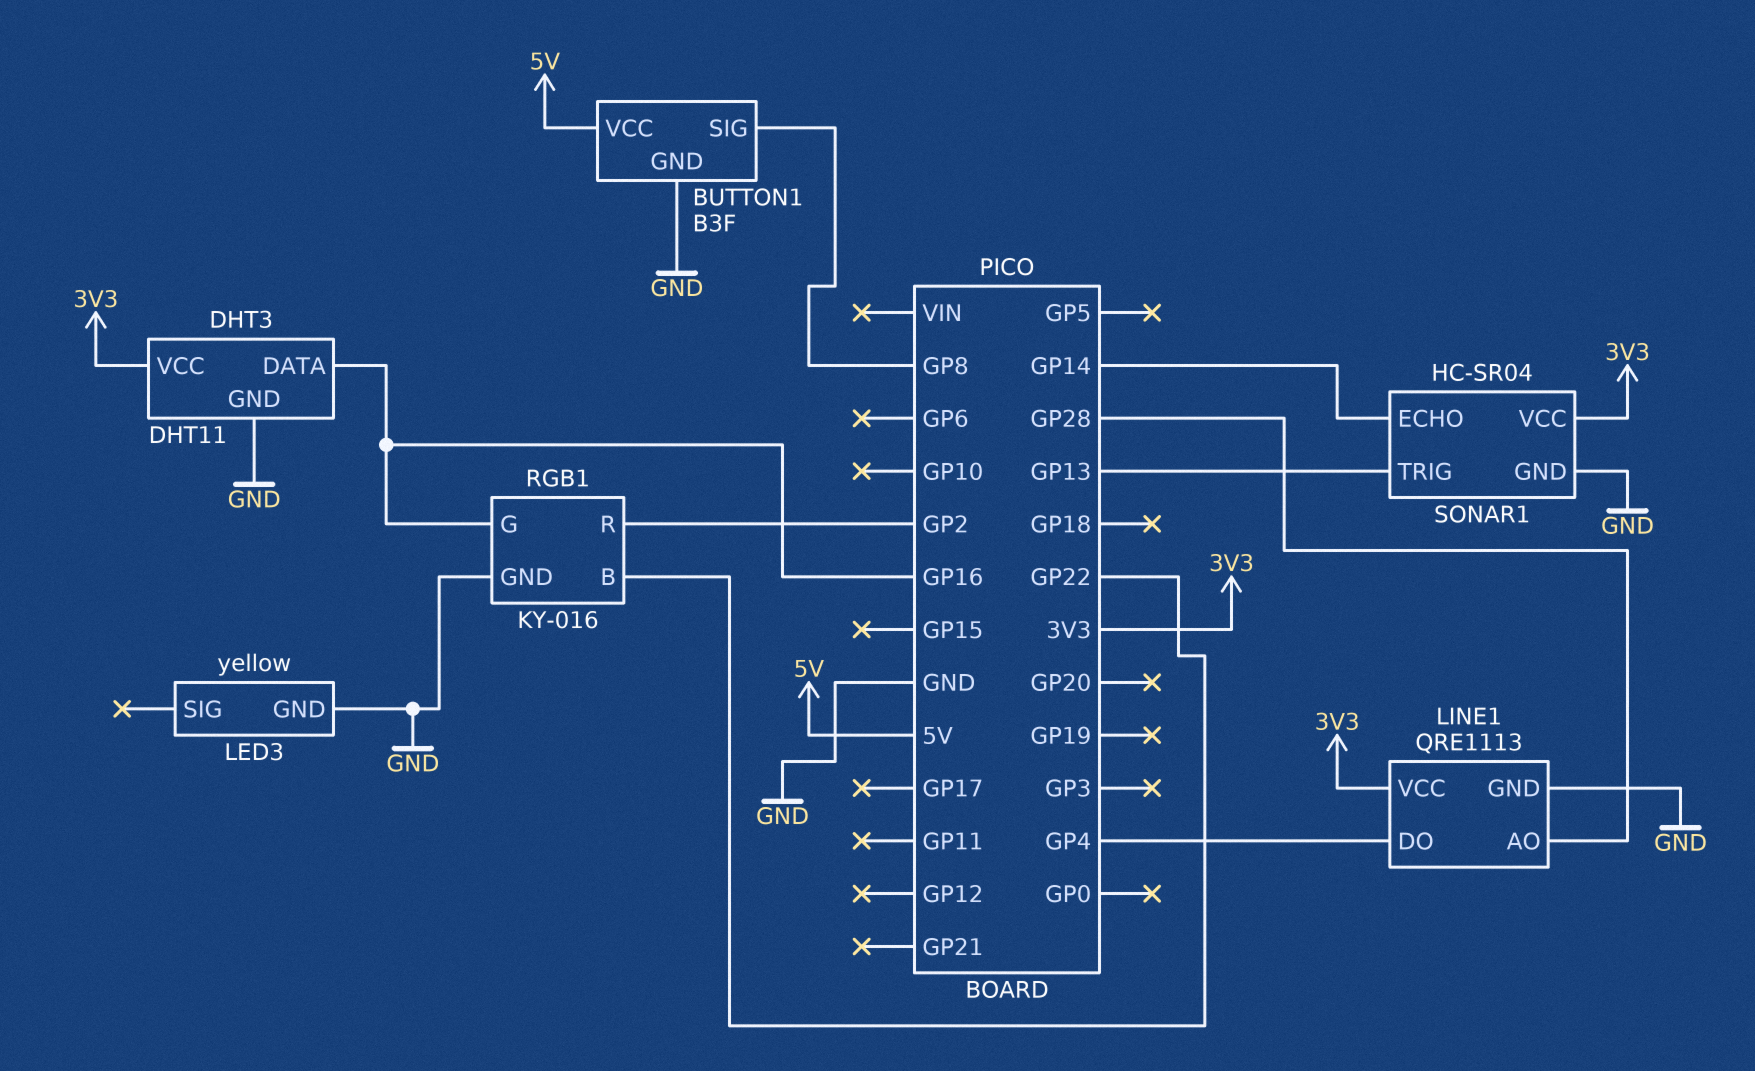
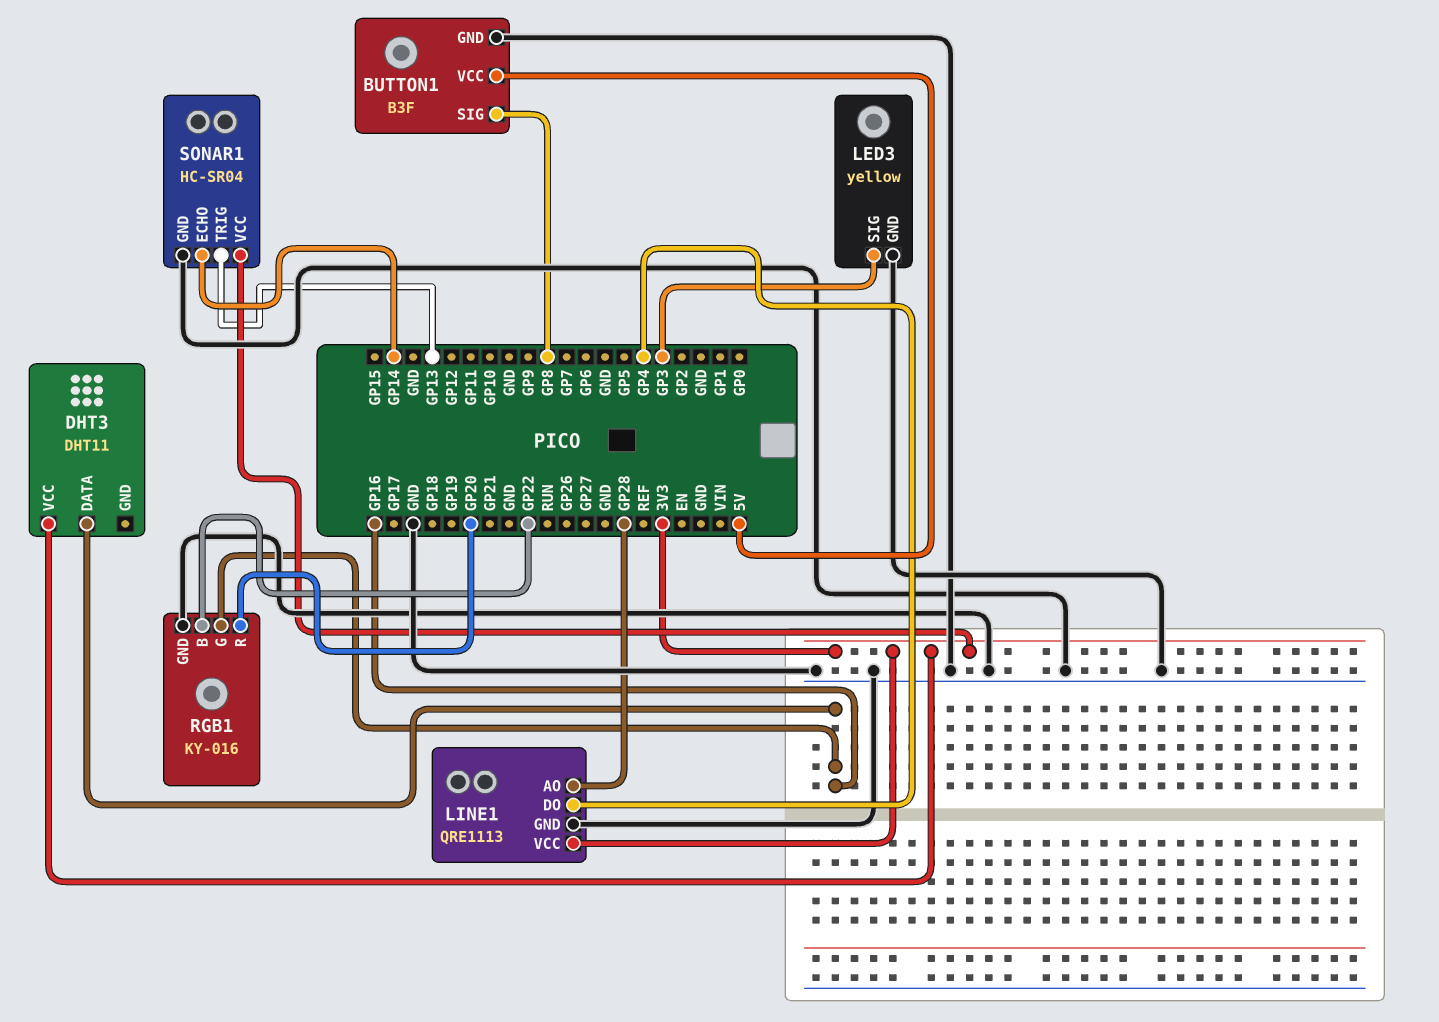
DHT3 pin GND: GND -> none
LED3 pin SIG: none -> GP3
RGB1 pin R: GP2 -> GP20

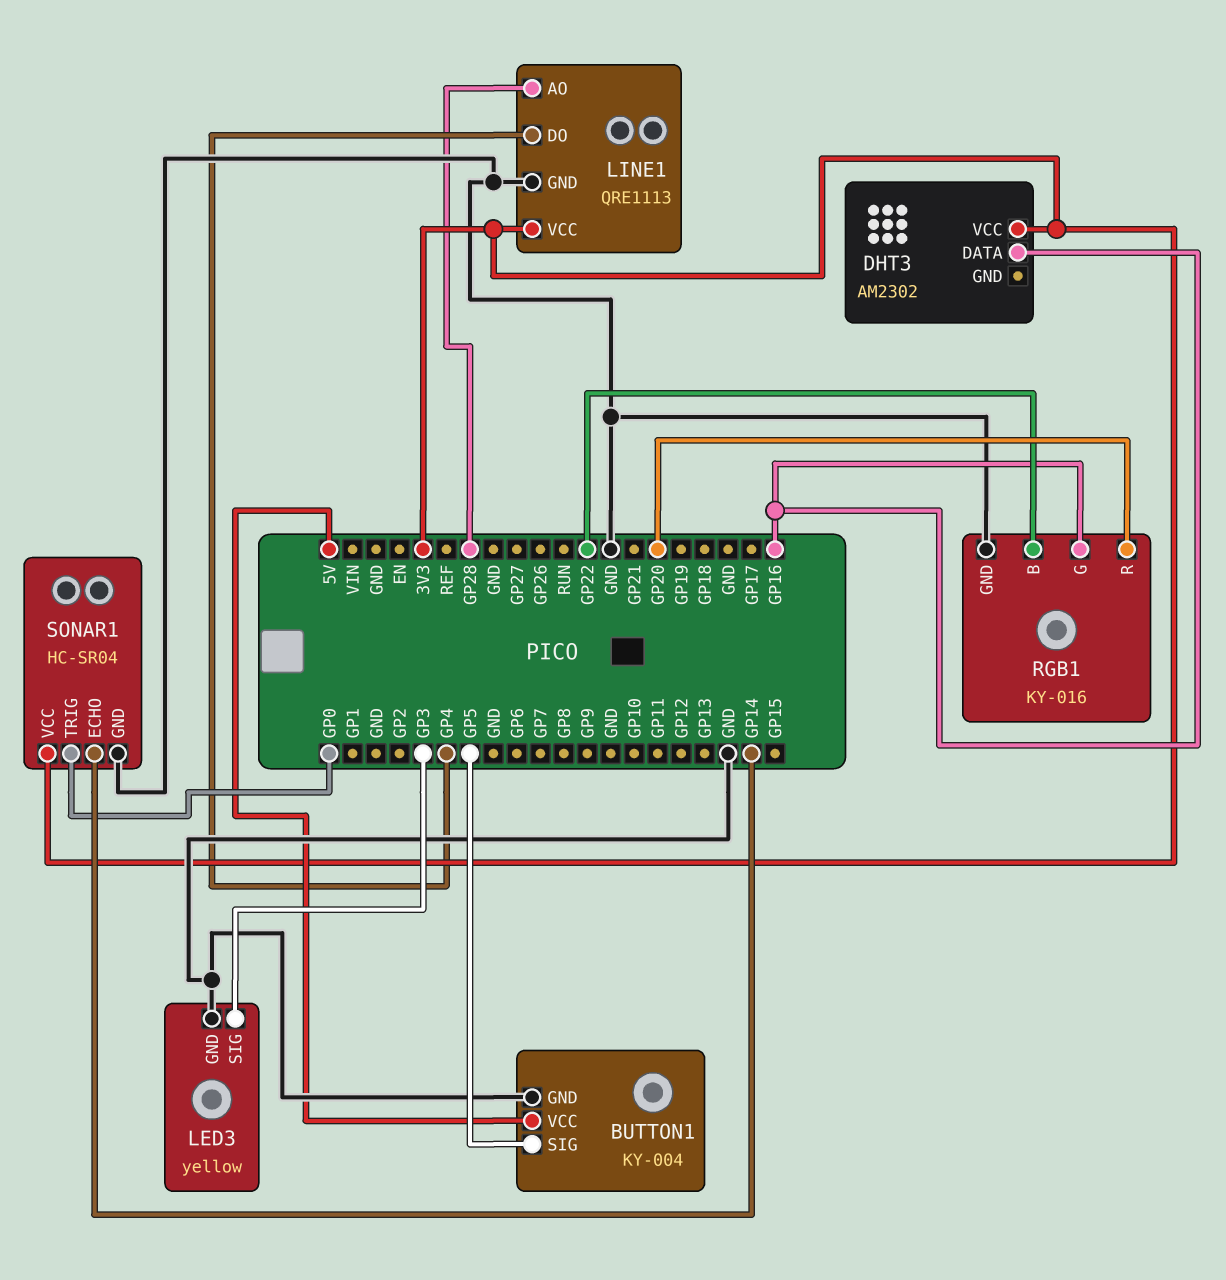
BUTTON1: B3F -> KY-004
BUTTON1 pin SIG: GP8 -> GP5
DHT3: DHT11 -> AM2302
SONAR1 pin TRIG: GP13 -> GP0

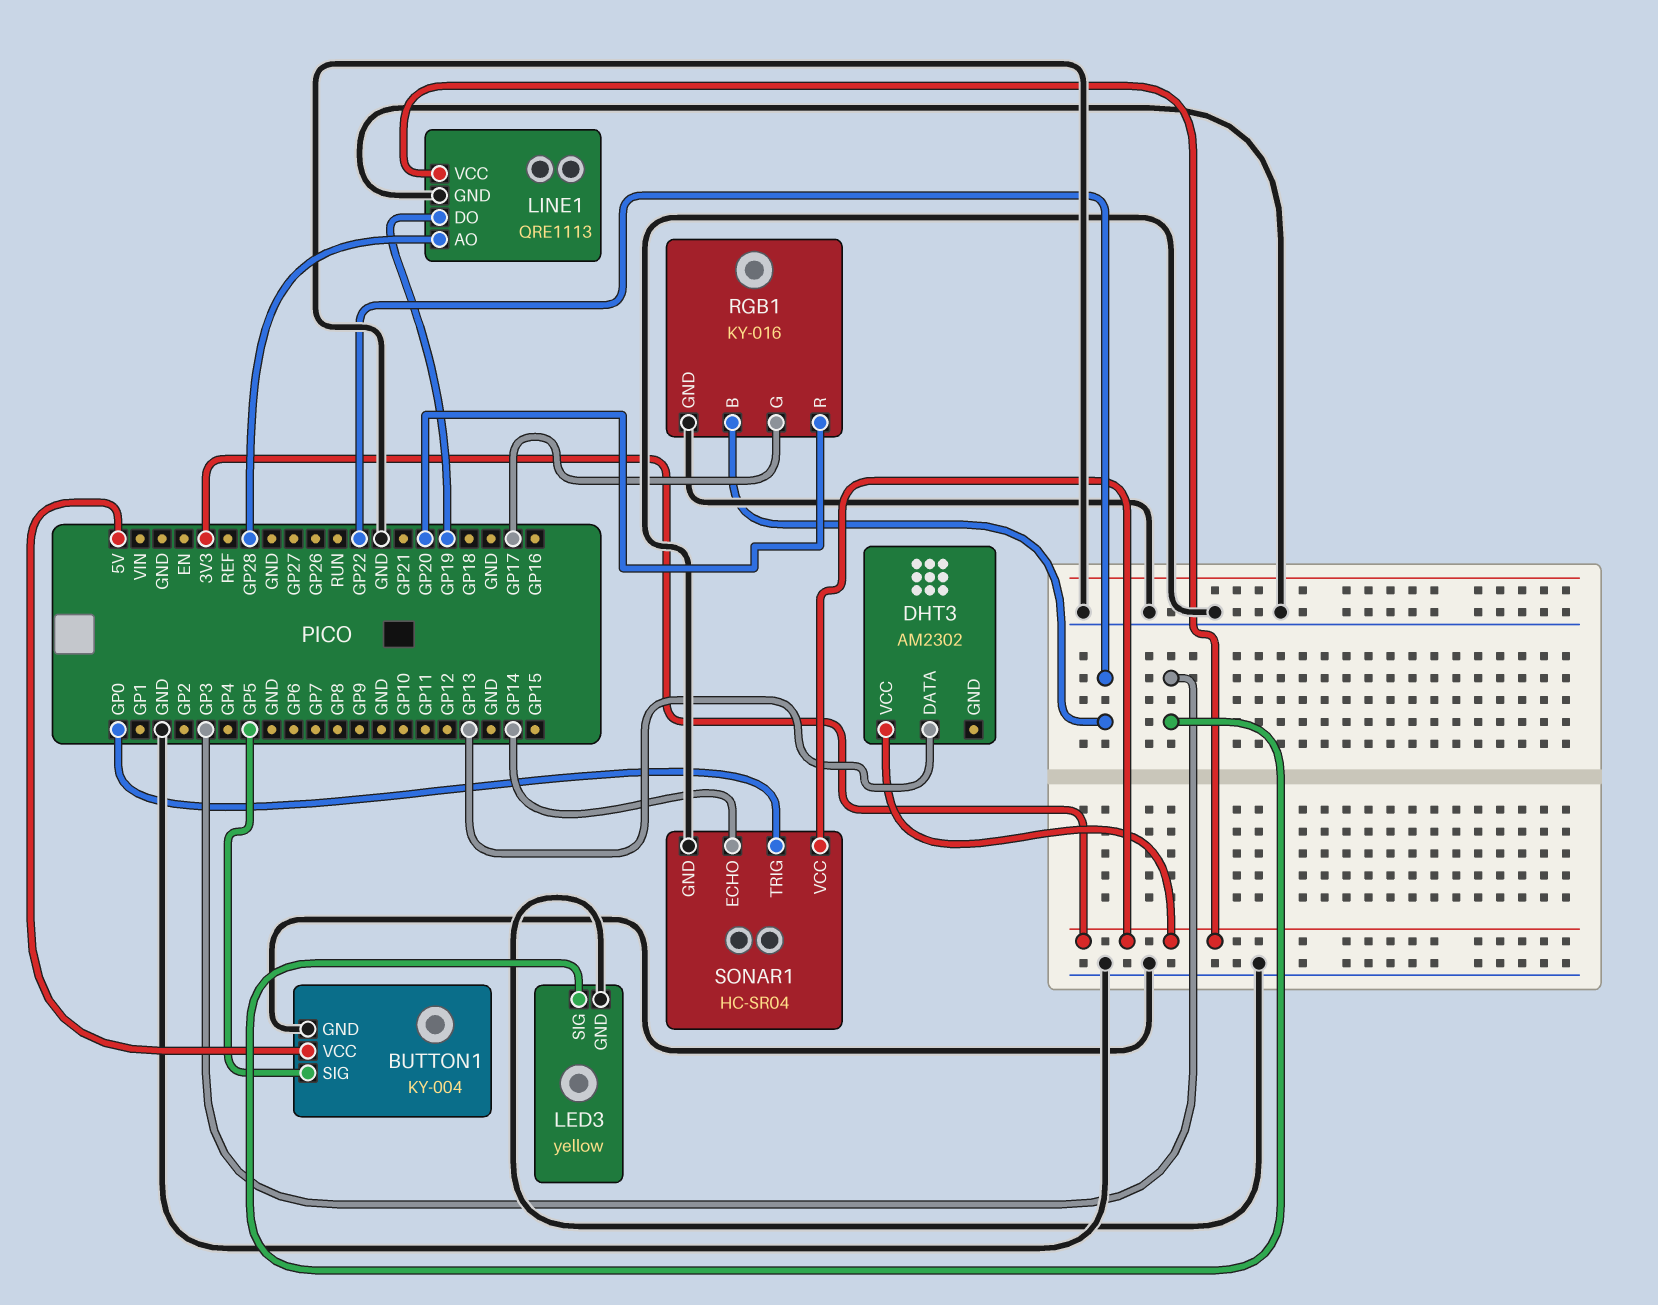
DHT3 pin DATA: GP16 -> GP13
LINE1 pin DO: GP4 -> GP19
RGB1 pin G: GP16 -> GP17

